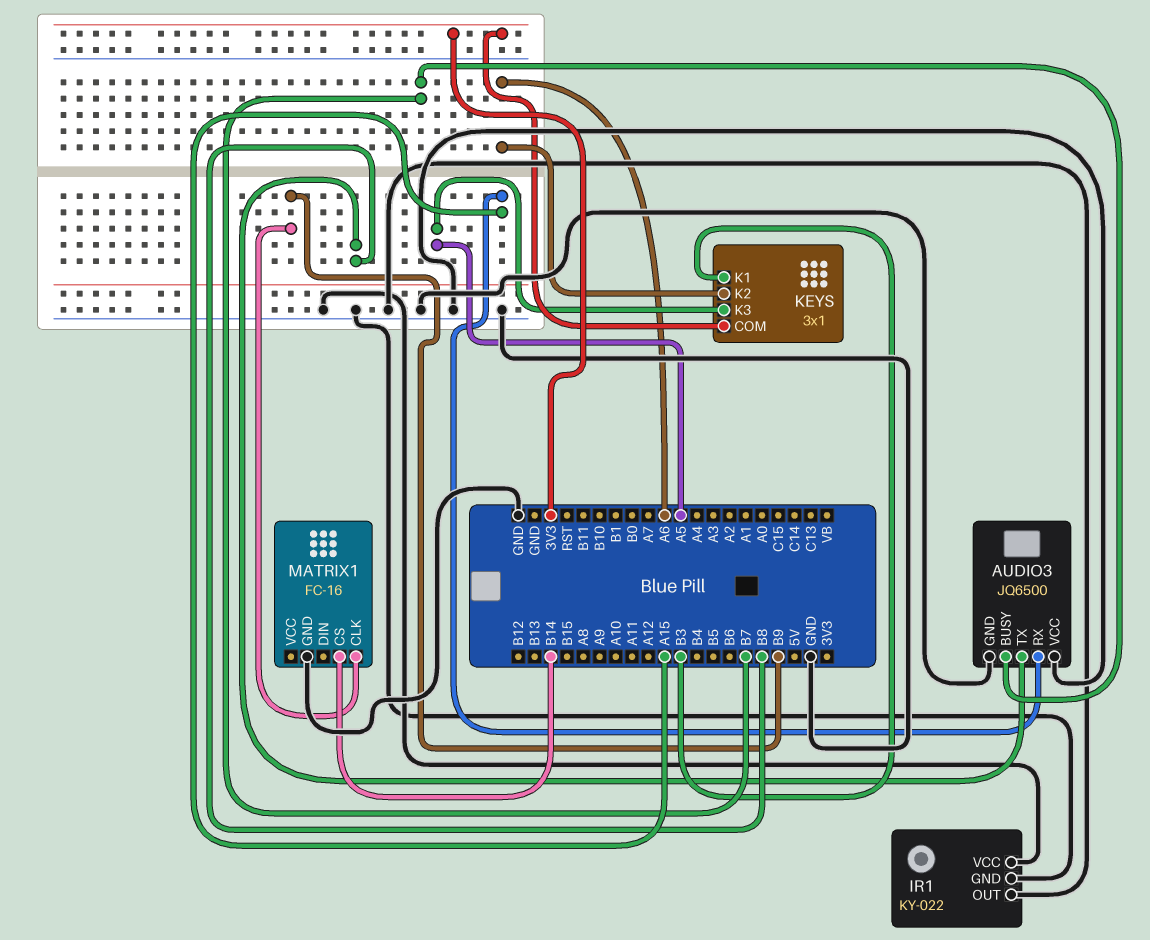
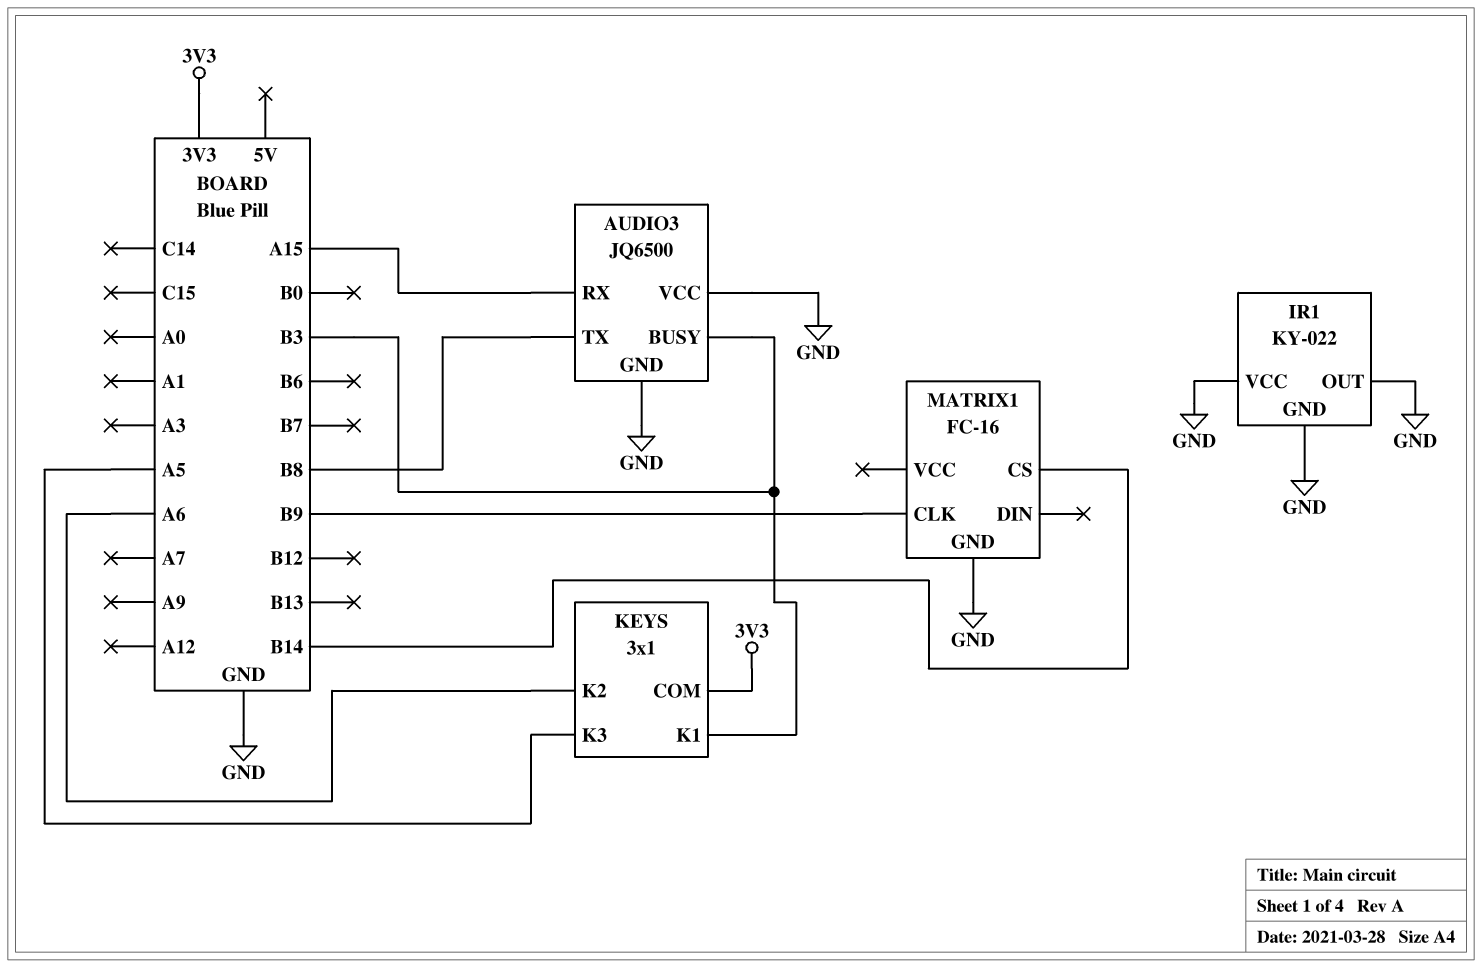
AUDIO3 pin BUSY: B7 -> B3

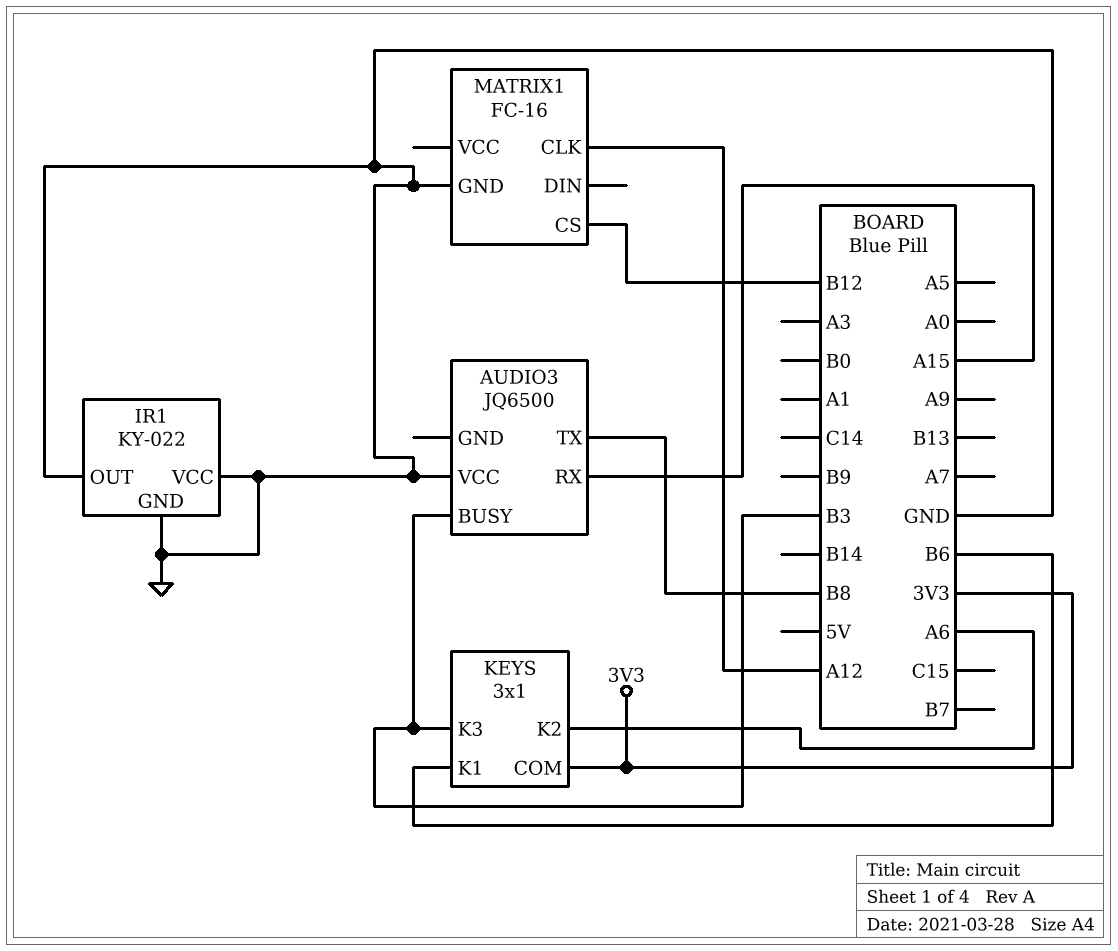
AUDIO3 pin GND: GND -> none
KEYS pin K1: B3 -> B6
KEYS pin K3: A5 -> B3
MATRIX1 pin CLK: B9 -> A12
MATRIX1 pin CS: B14 -> B12

